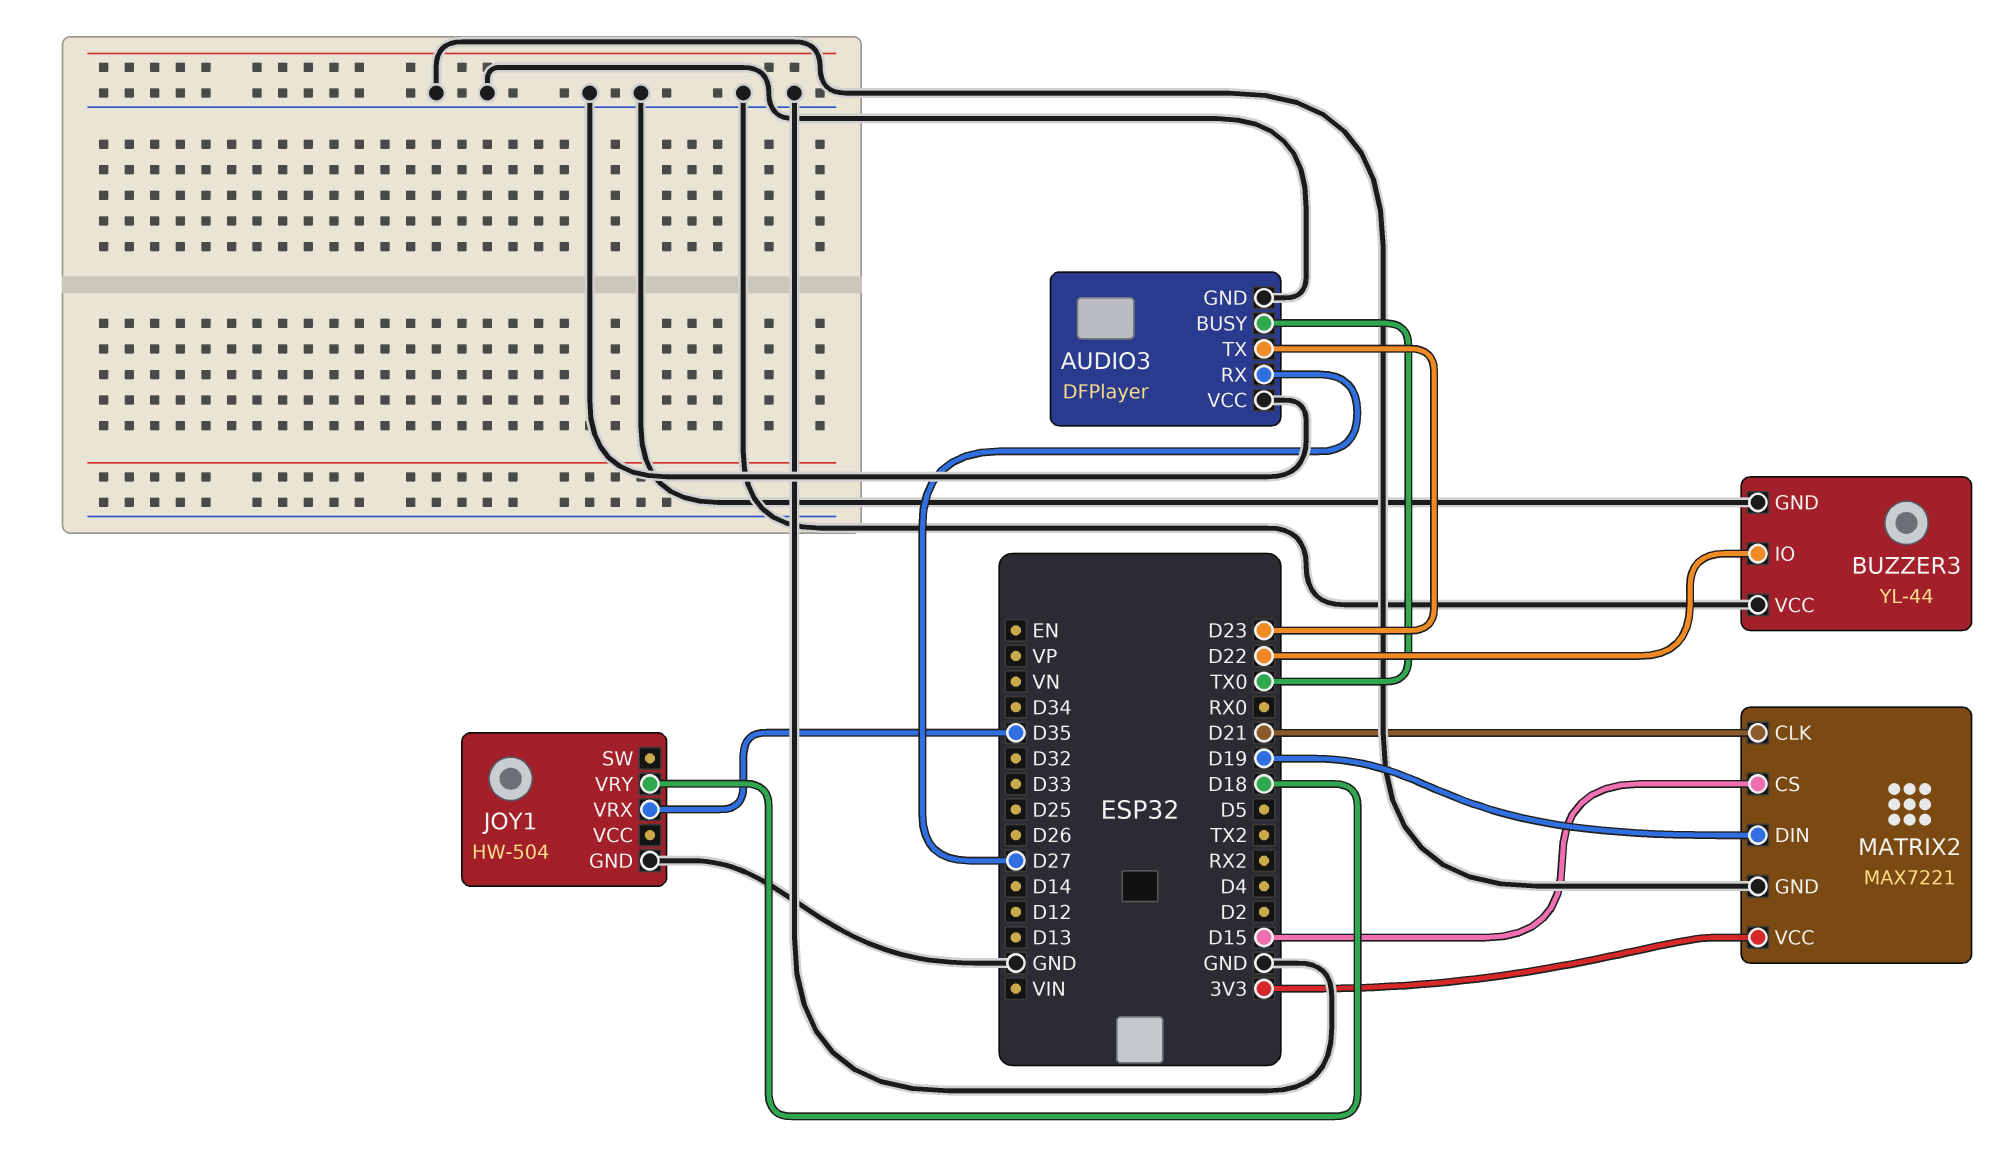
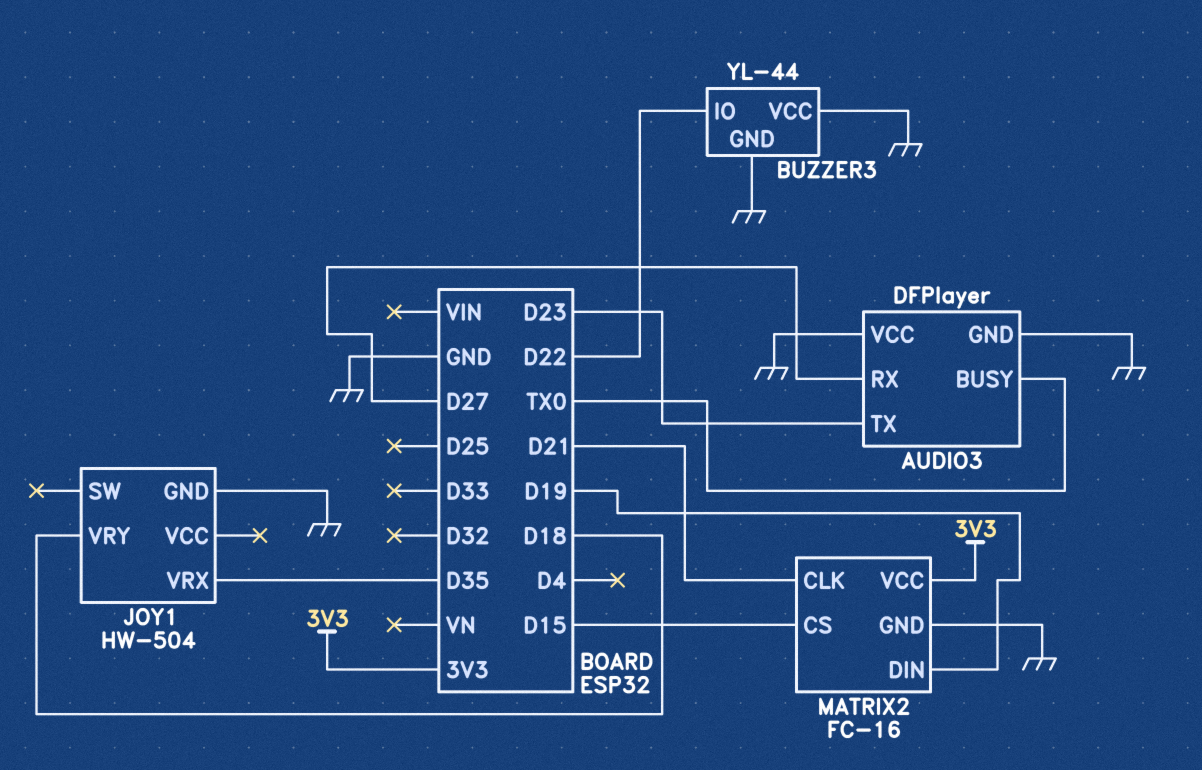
MATRIX2: MAX7221 -> FC-16

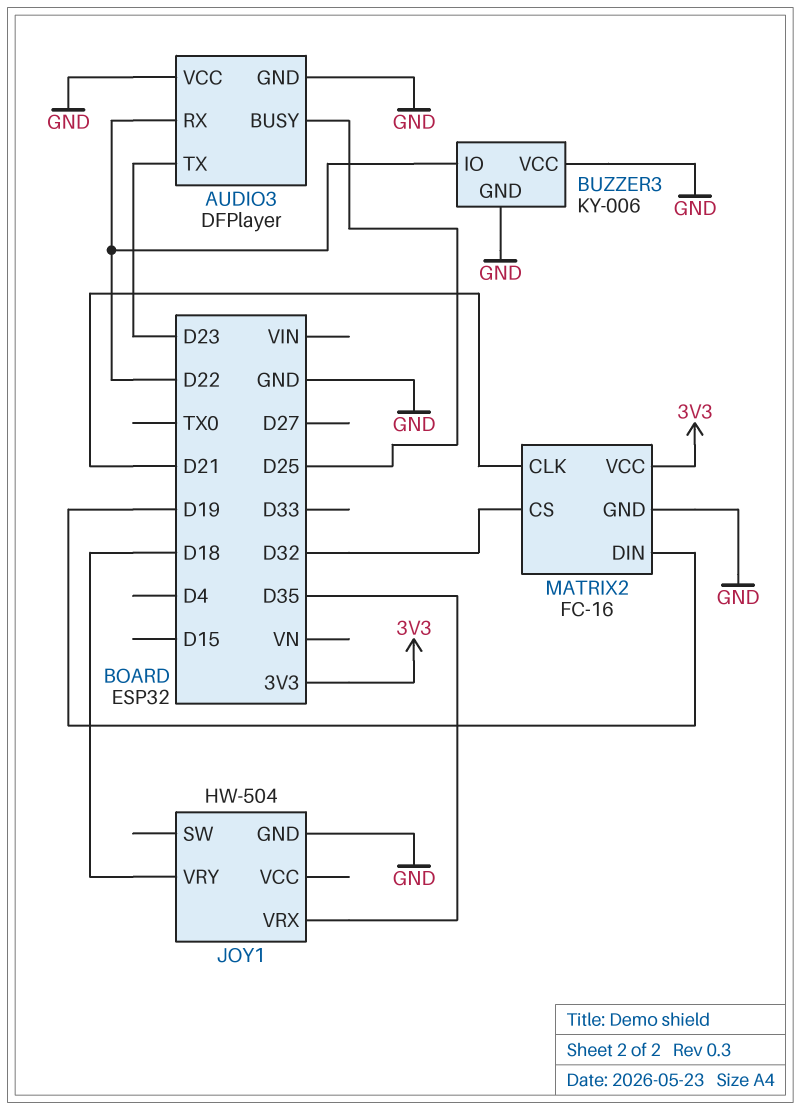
AUDIO3 pin BUSY: TX0 -> D25
AUDIO3 pin RX: D27 -> D22
BUZZER3: YL-44 -> KY-006
MATRIX2 pin CS: D15 -> D32

